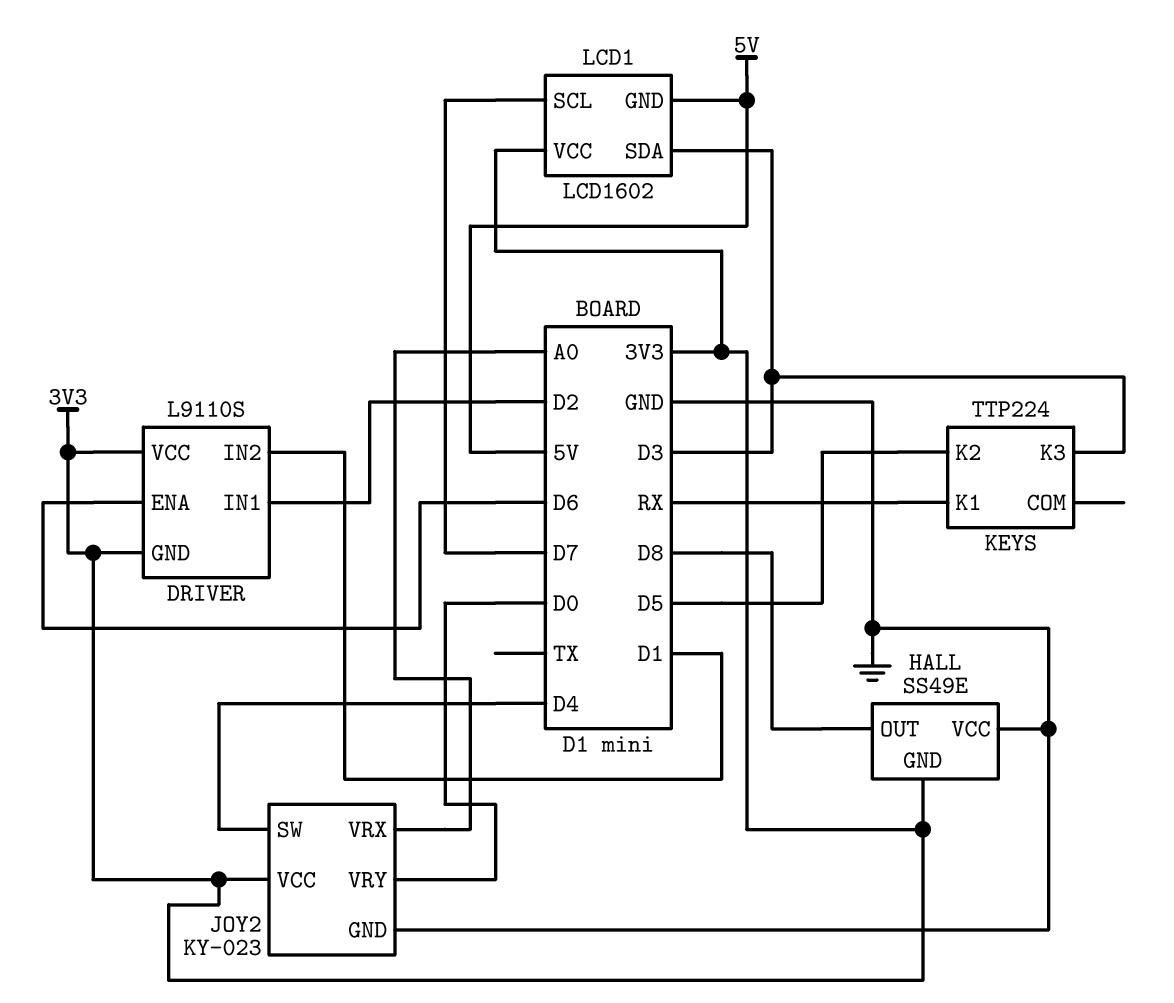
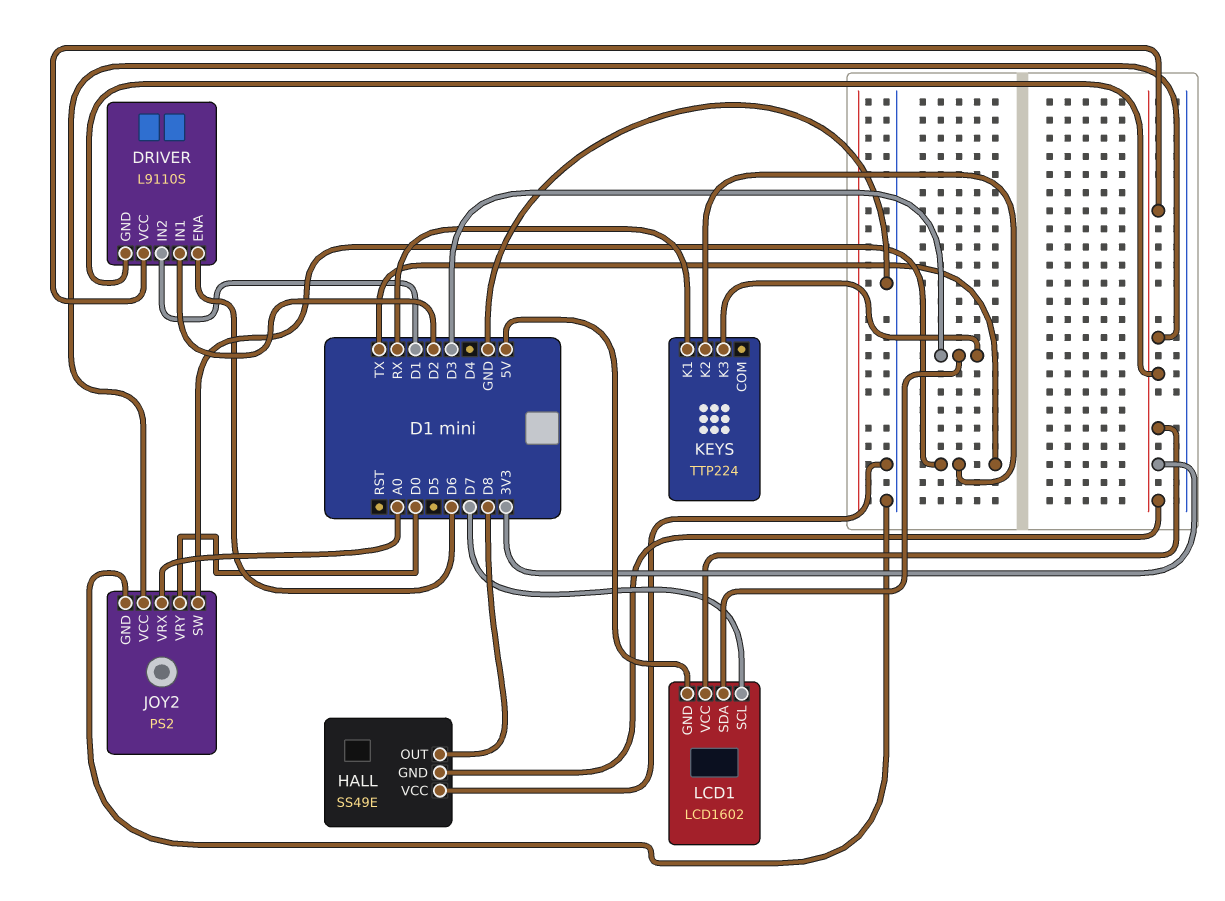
JOY2: KY-023 -> PS2
JOY2 pin SW: D4 -> TX
KEYS pin K2: D5 -> TX

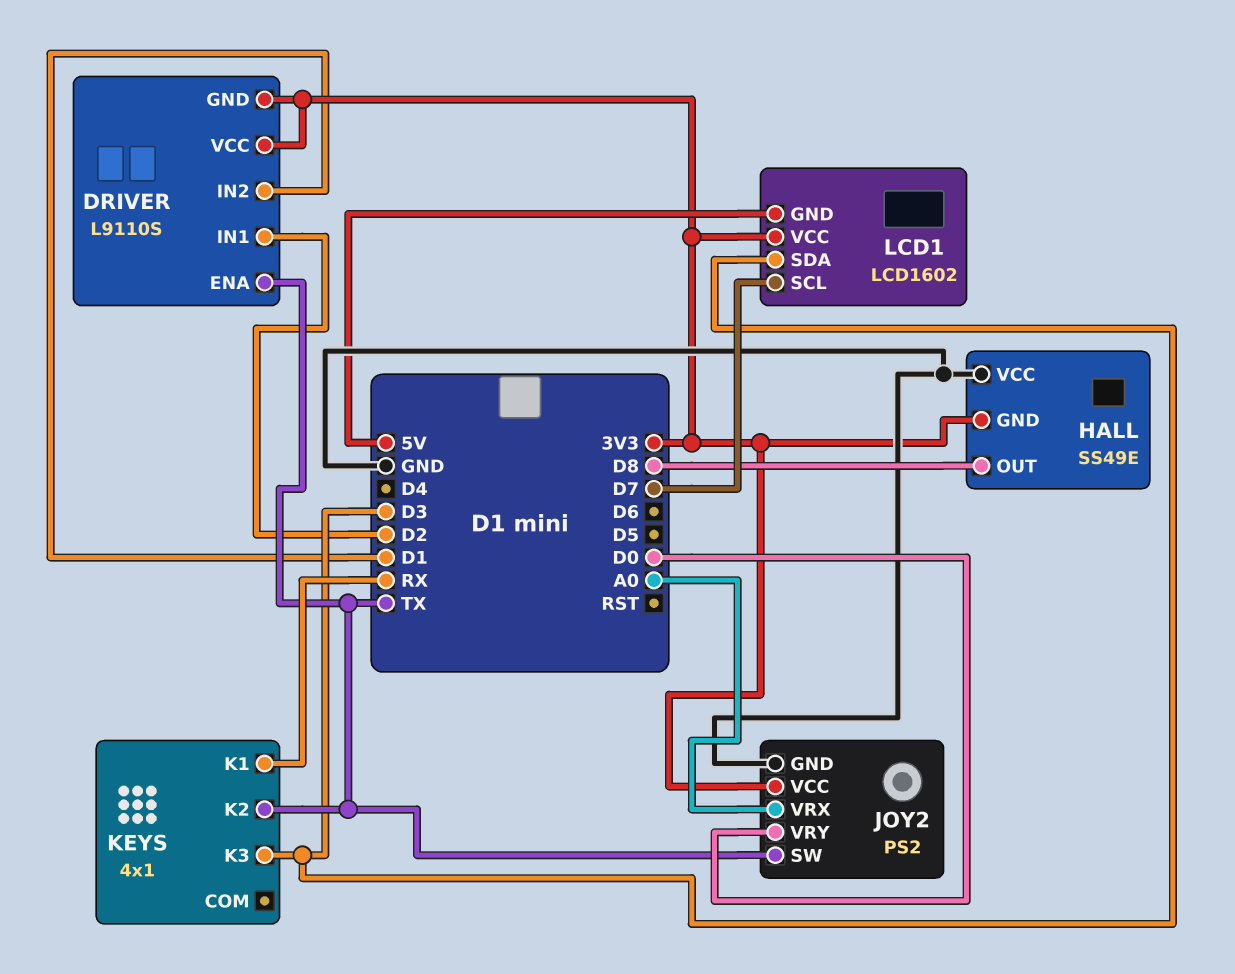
DRIVER pin ENA: D6 -> TX
KEYS: TTP224 -> 4x1

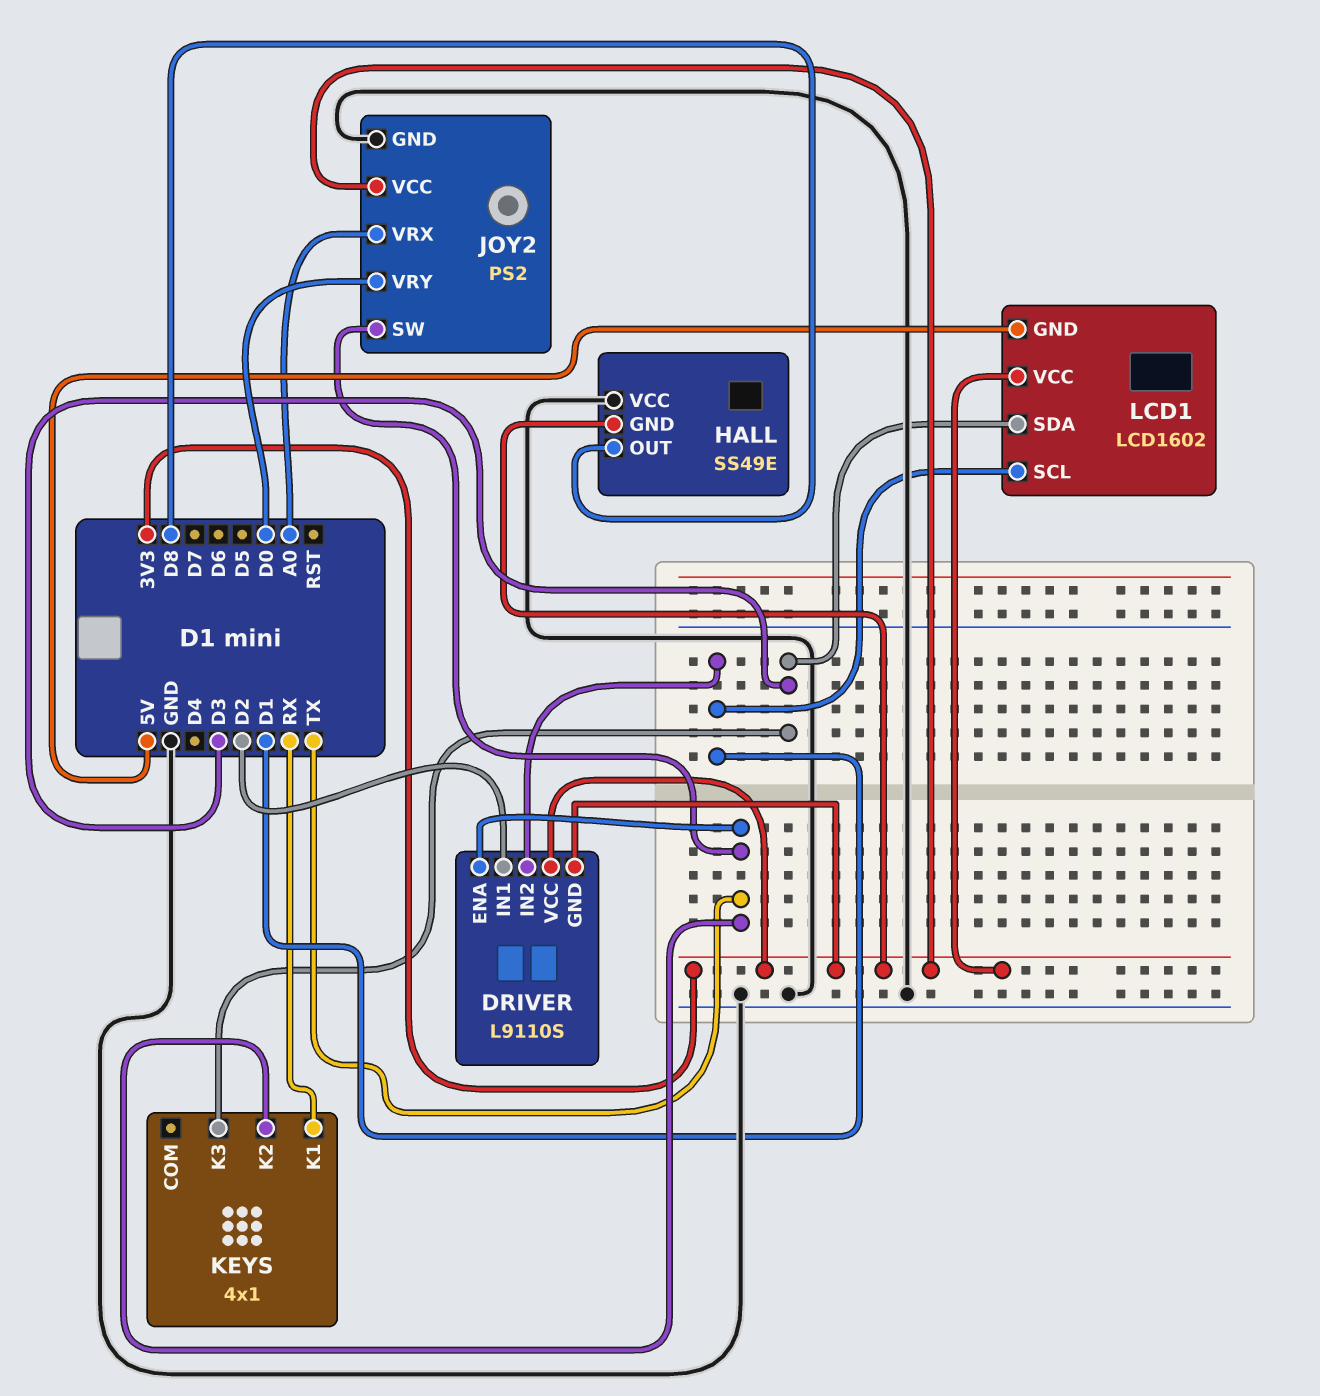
LCD1 pin SCL: D7 -> D1

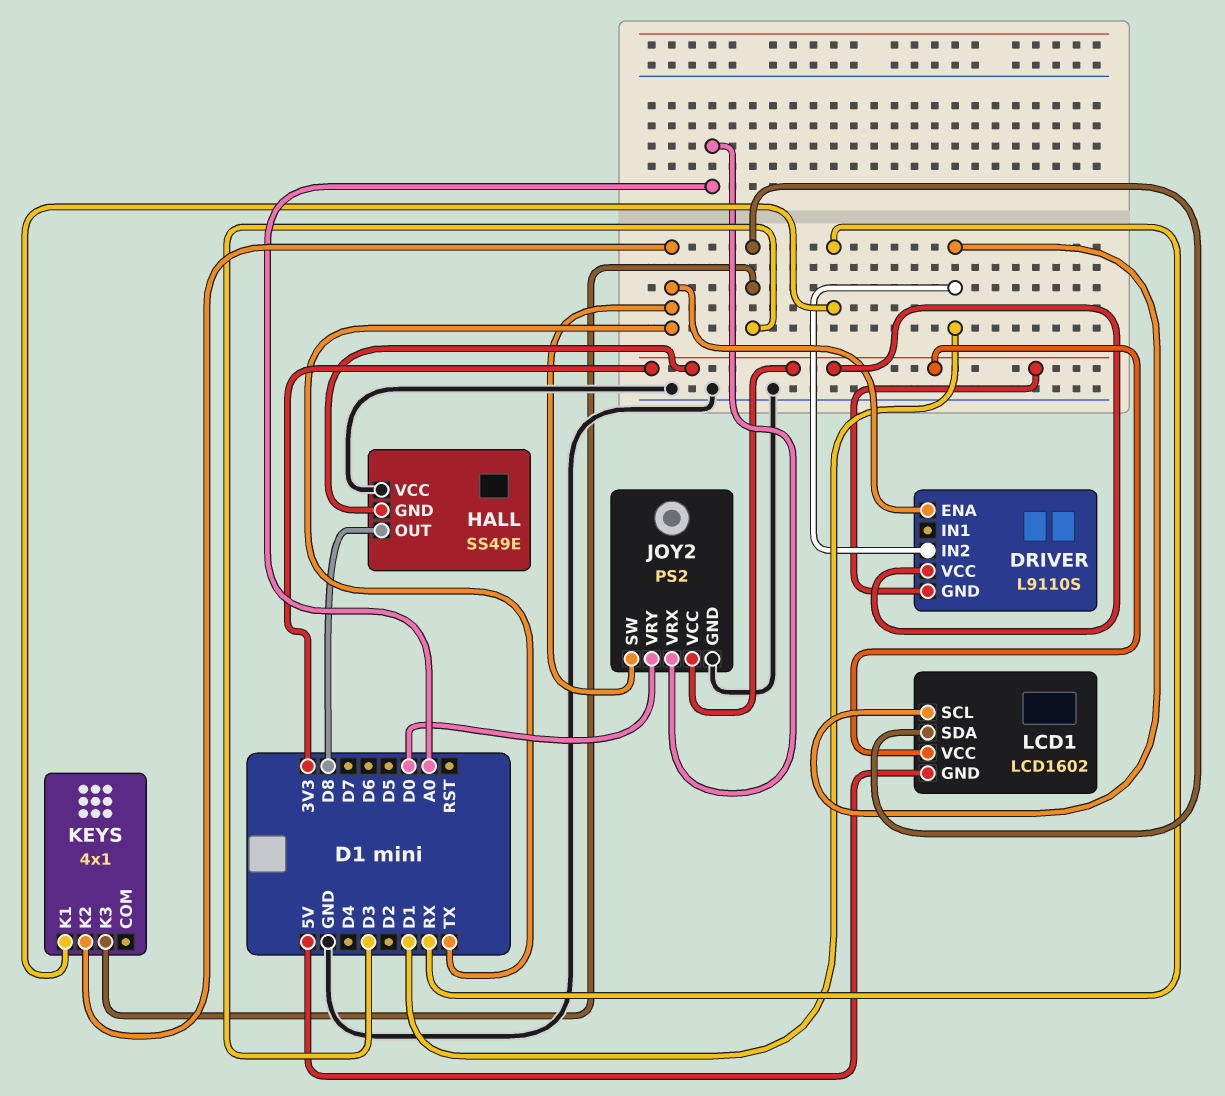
DRIVER pin IN1: D2 -> none

